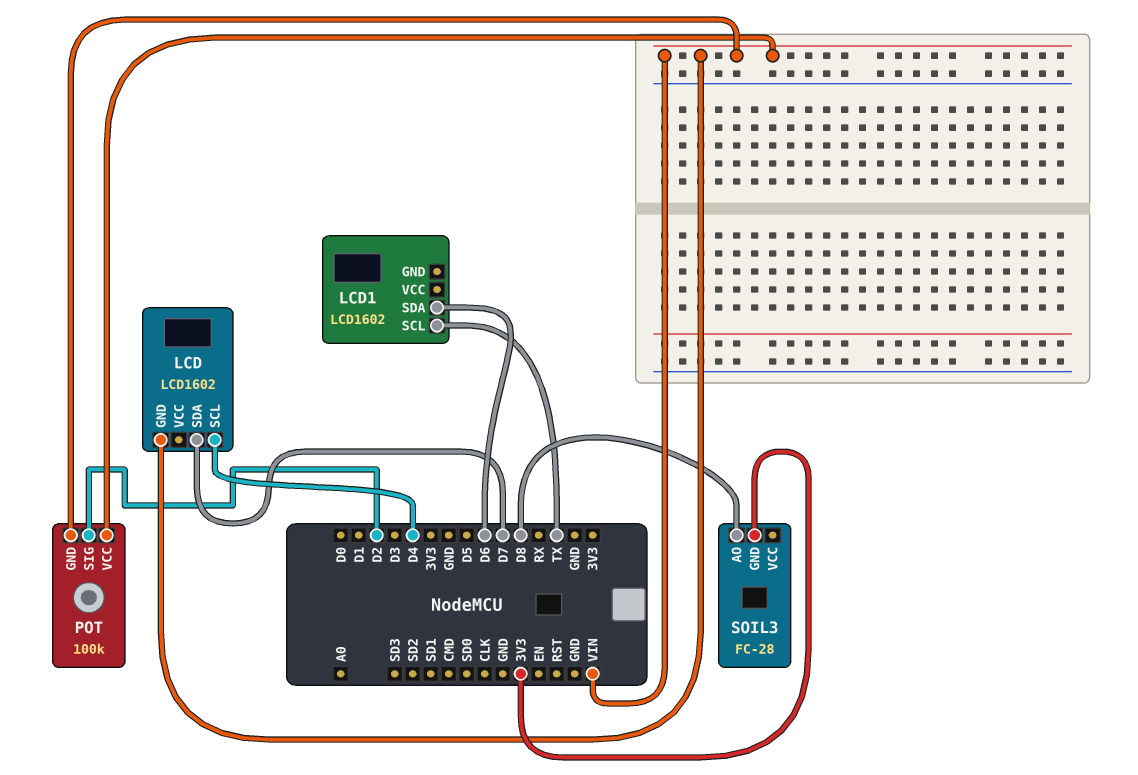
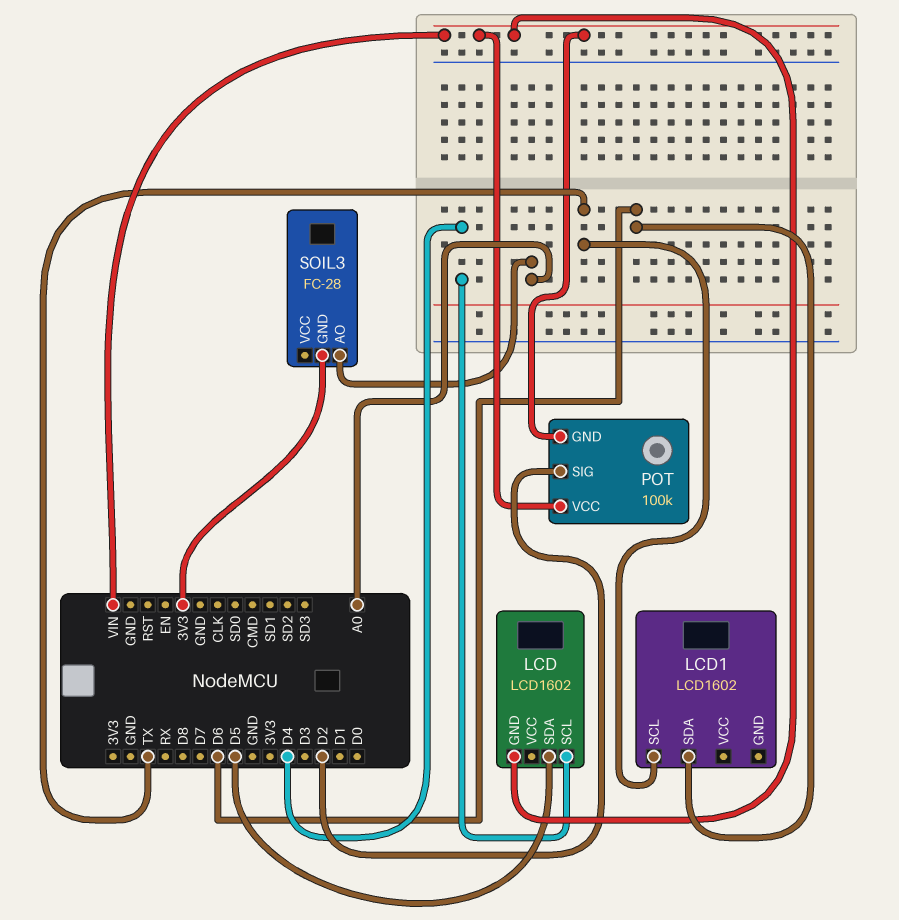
LCD pin SDA: D7 -> D5
SOIL3 pin AO: D8 -> A0

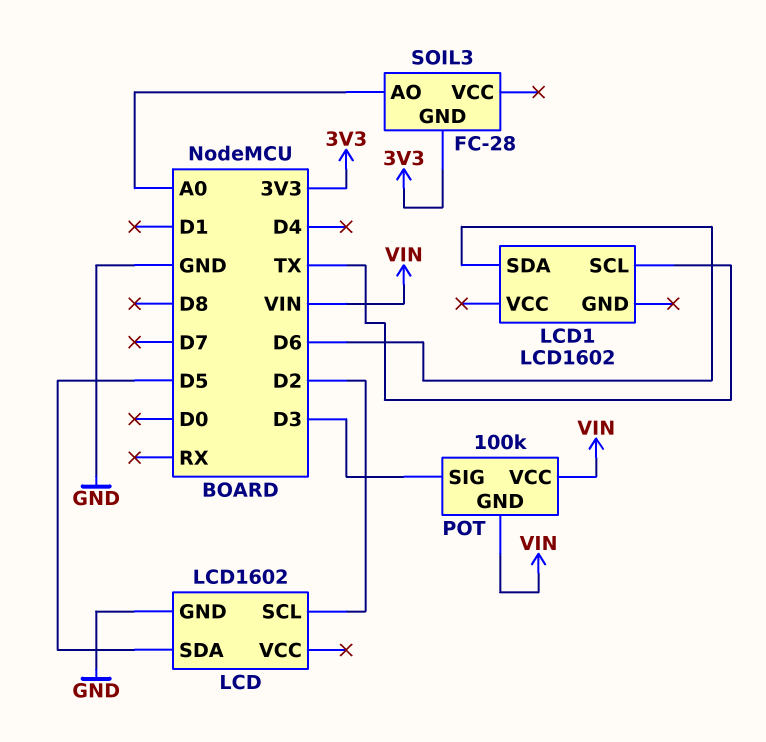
LCD pin GND: VIN -> GND
LCD pin SCL: D4 -> D2
POT pin SIG: D2 -> D3

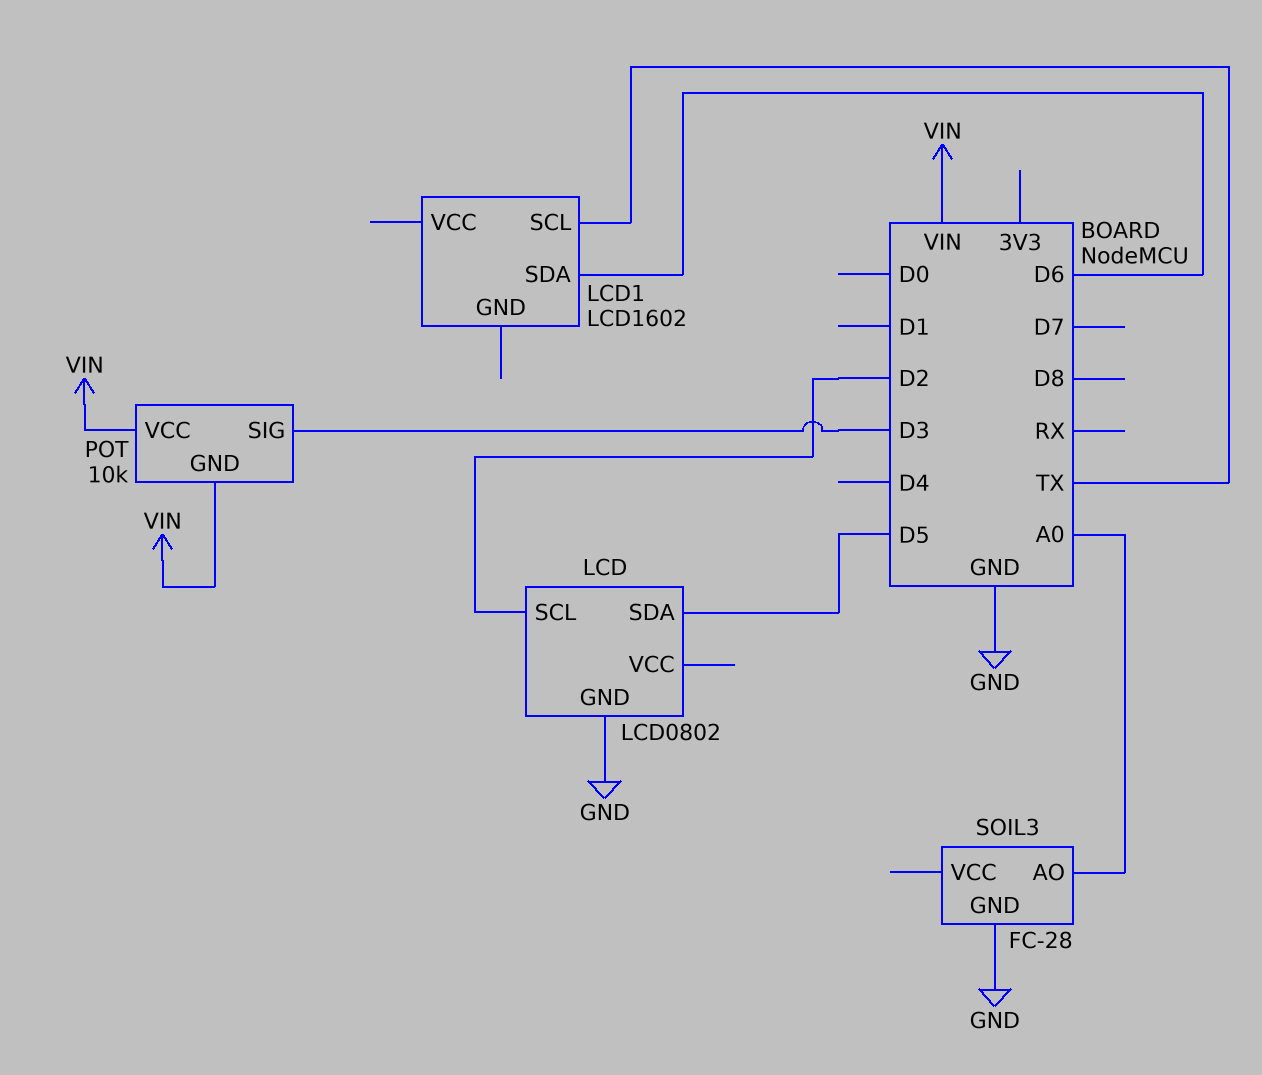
LCD: LCD1602 -> LCD0802
POT: 100k -> 10k
SOIL3 pin GND: 3V3 -> GND

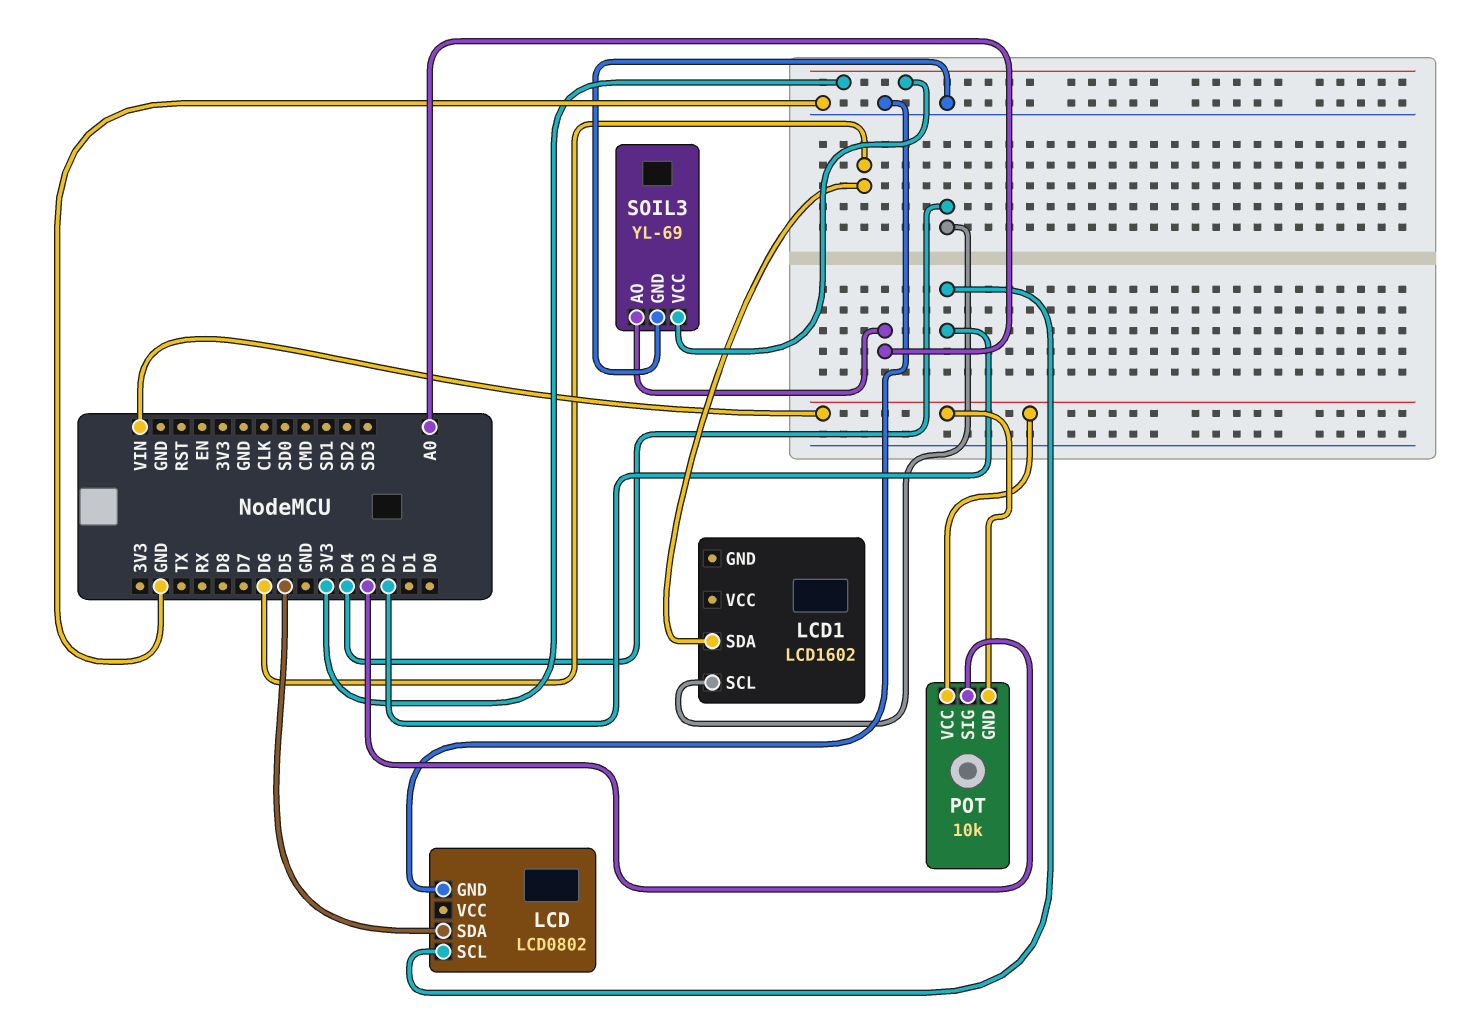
LCD1 pin SCL: TX -> D4
SOIL3: FC-28 -> YL-69
SOIL3 pin VCC: none -> 3V3

